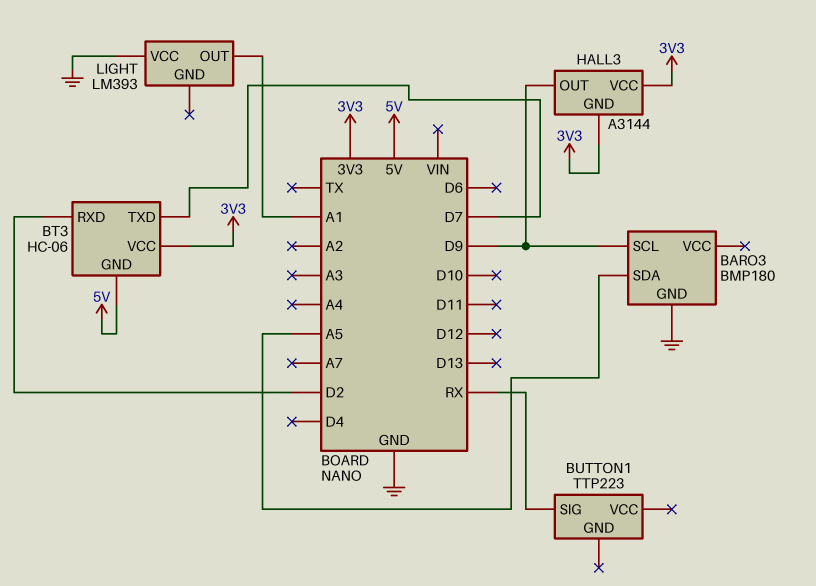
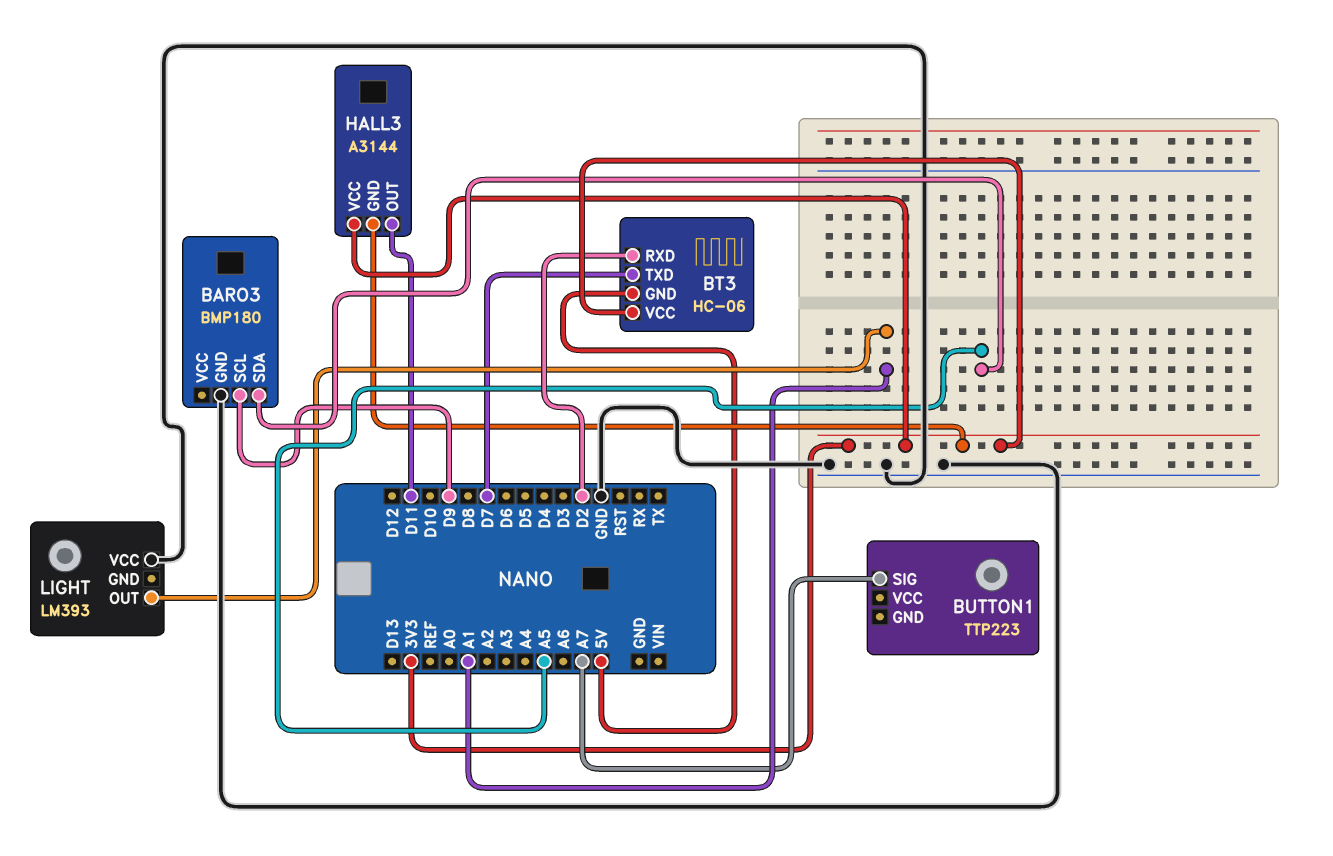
BUTTON1 pin SIG: RX -> A7
HALL3 pin OUT: D9 -> D11

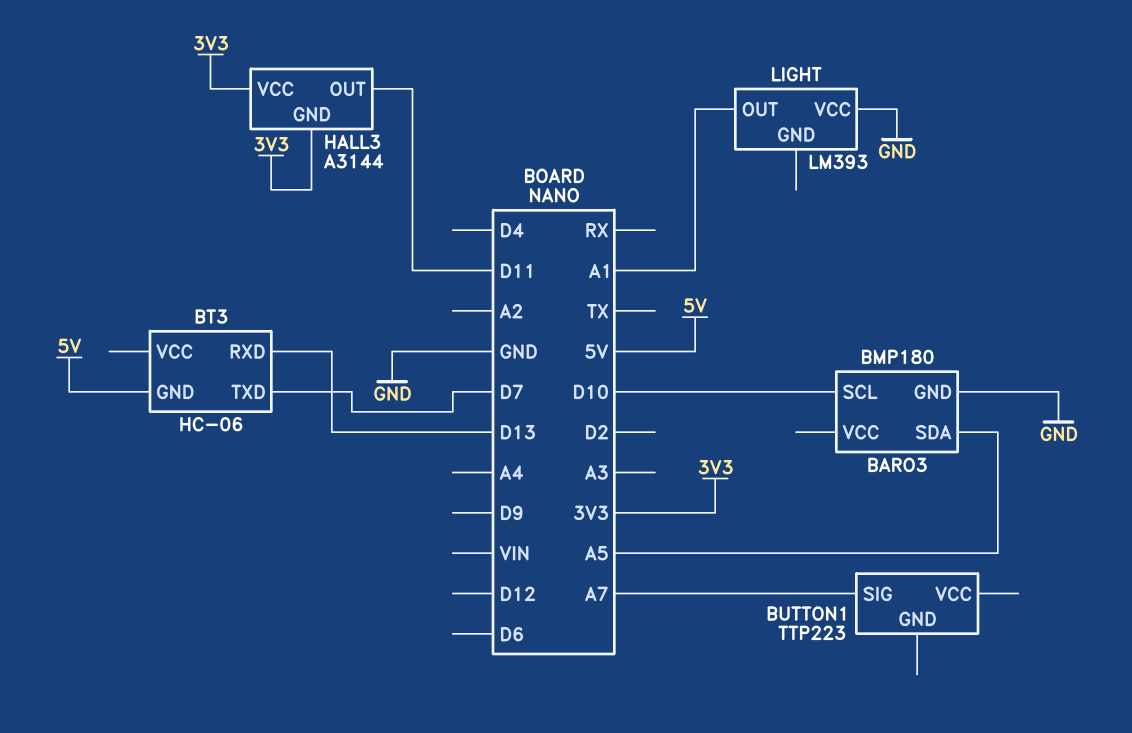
BARO3 pin SCL: D9 -> D10
BT3 pin RXD: D2 -> D13
BT3 pin VCC: 3V3 -> none

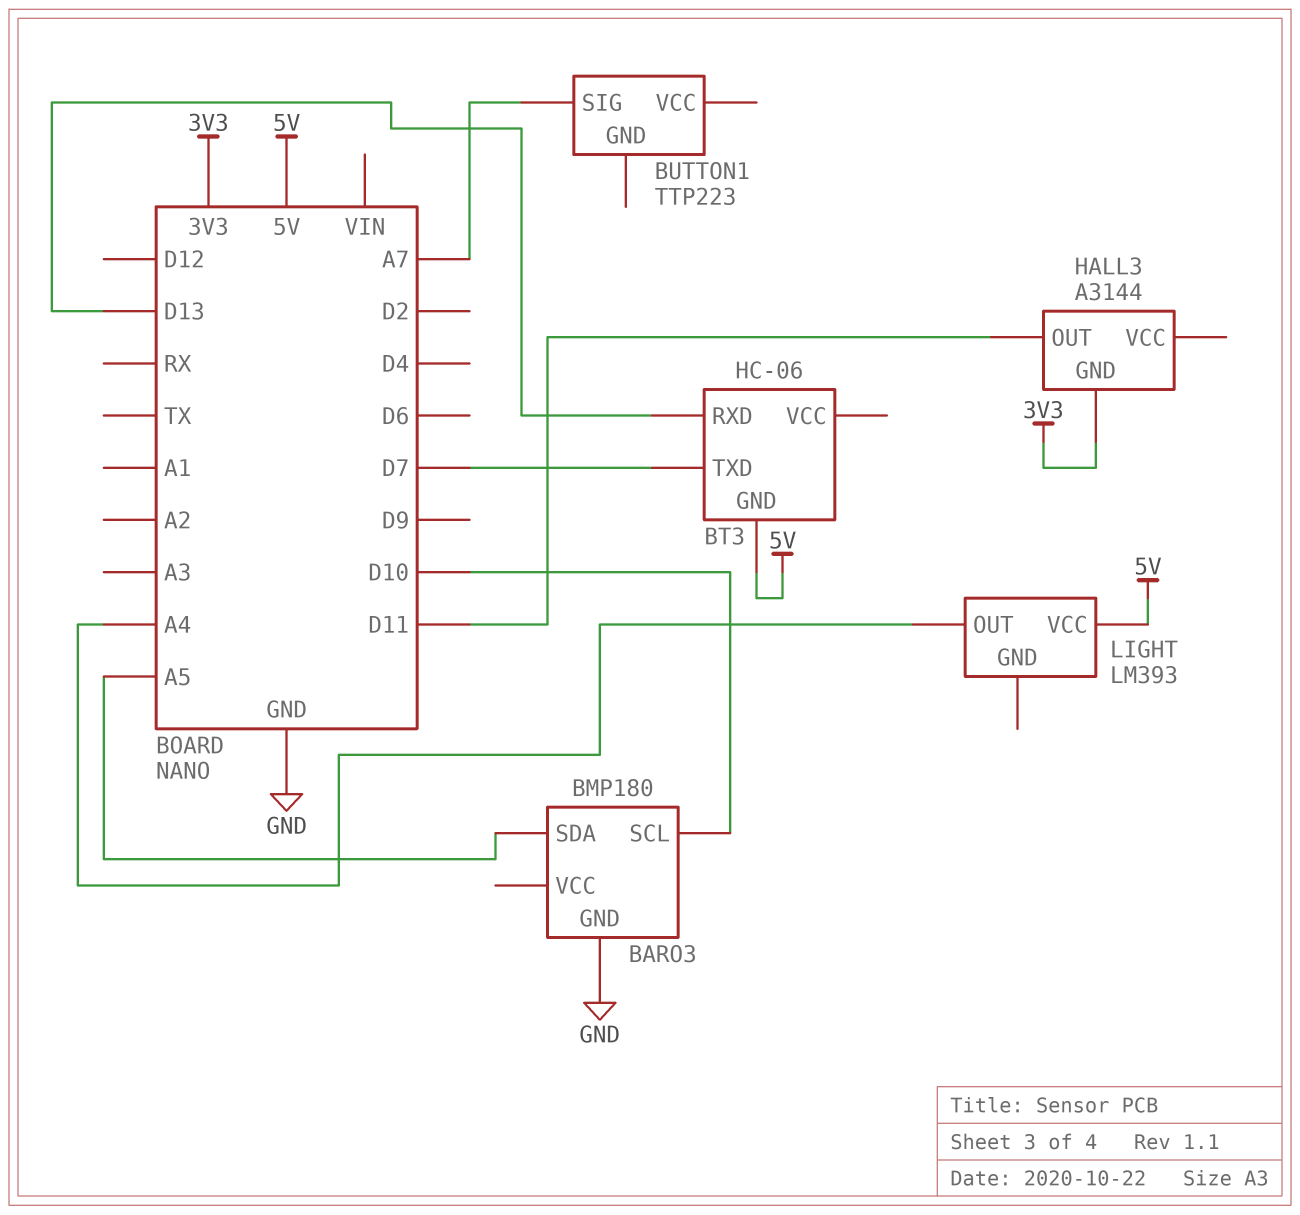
HALL3 pin VCC: 3V3 -> none
LIGHT pin OUT: A1 -> A4
LIGHT pin VCC: GND -> 5V

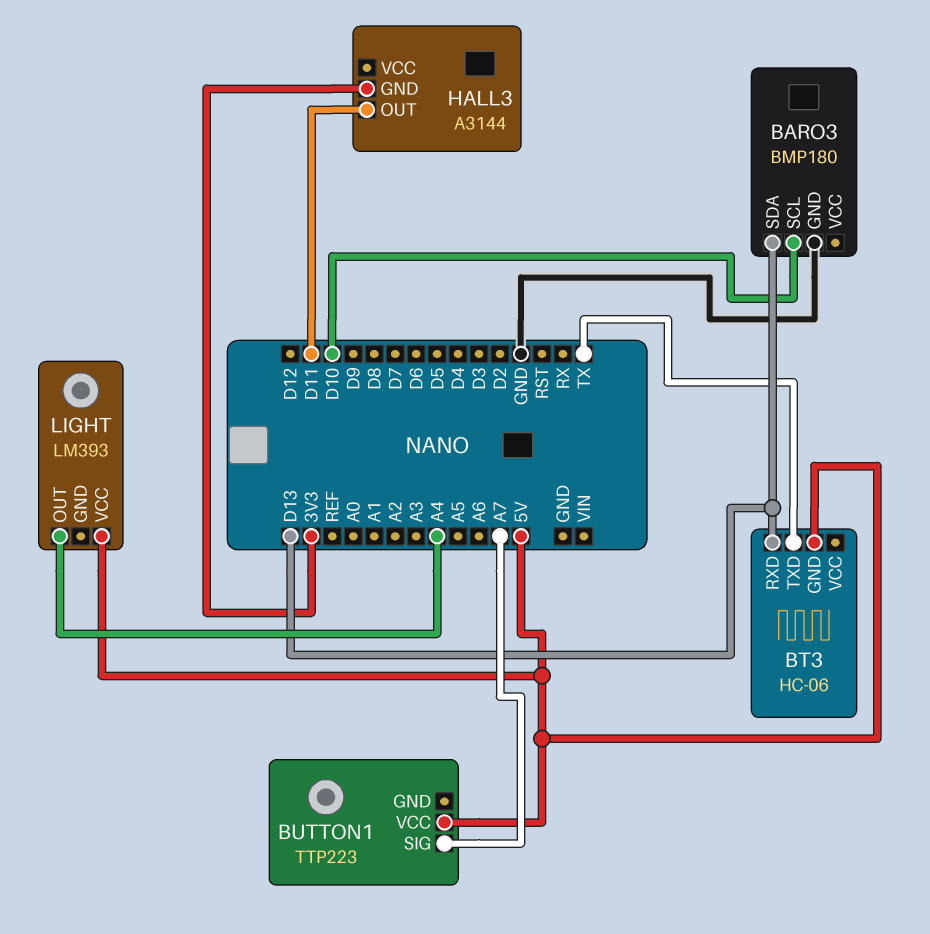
BARO3 pin SDA: A5 -> D13
BT3 pin TXD: D7 -> TX
BUTTON1 pin VCC: none -> 5V

